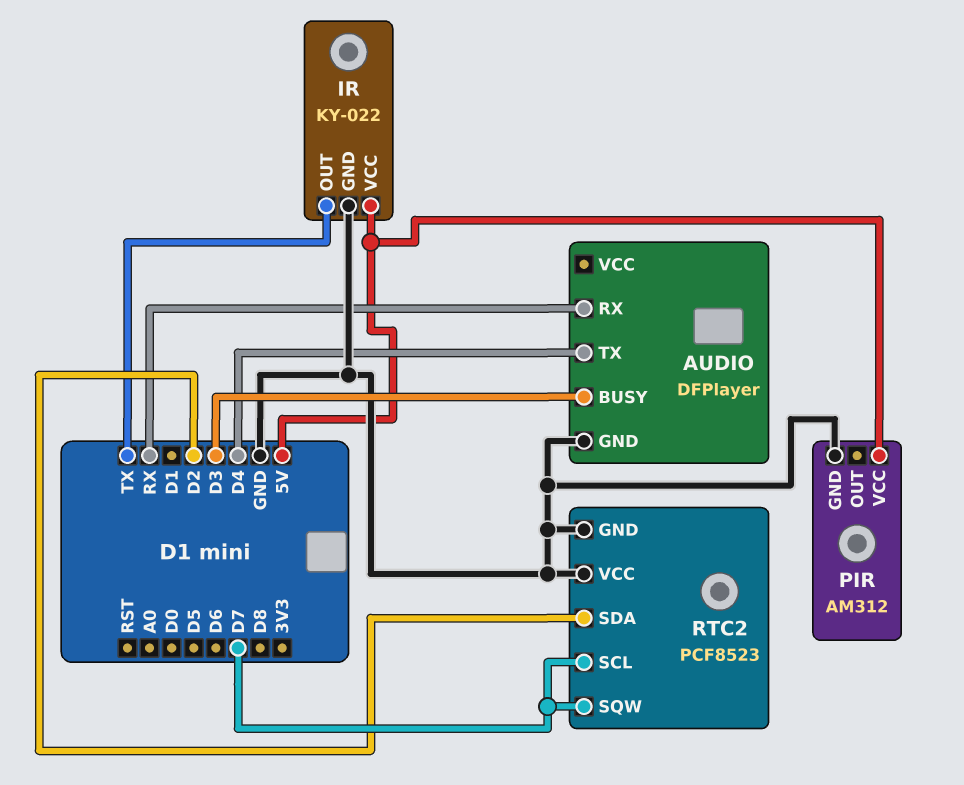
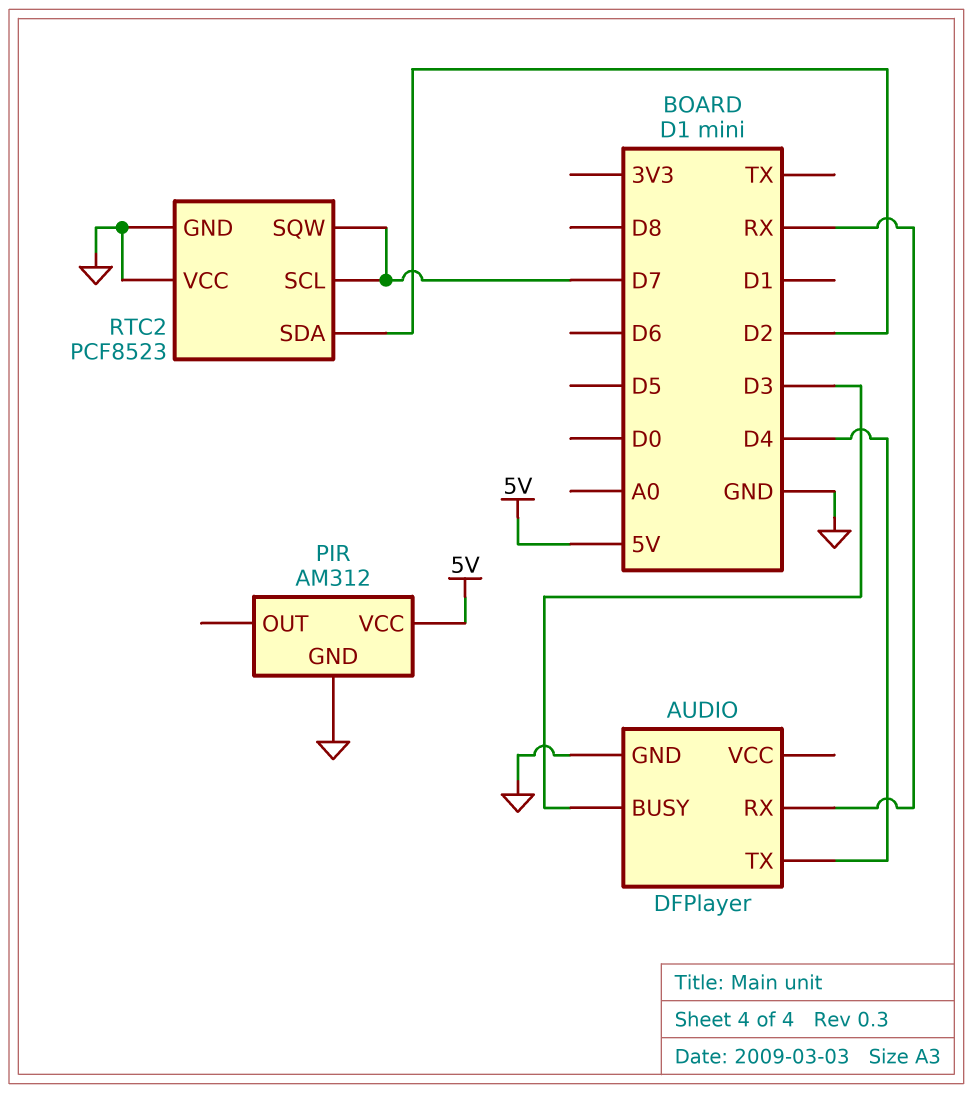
IR: KY-022 -> none
IR pin GND: GND -> none
IR pin OUT: TX -> none
IR pin VCC: 5V -> none

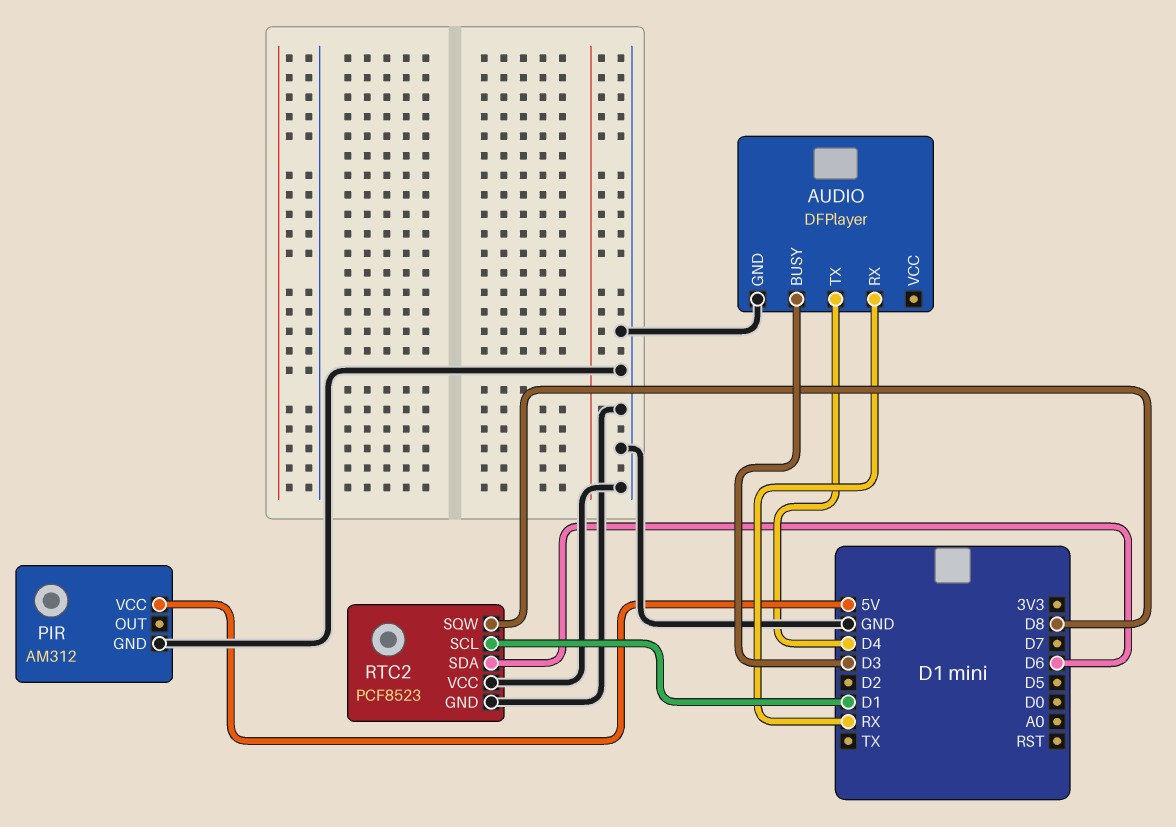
RTC2 pin SCL: D7 -> D1
RTC2 pin SDA: D2 -> D6
RTC2 pin SQW: D7 -> D8

